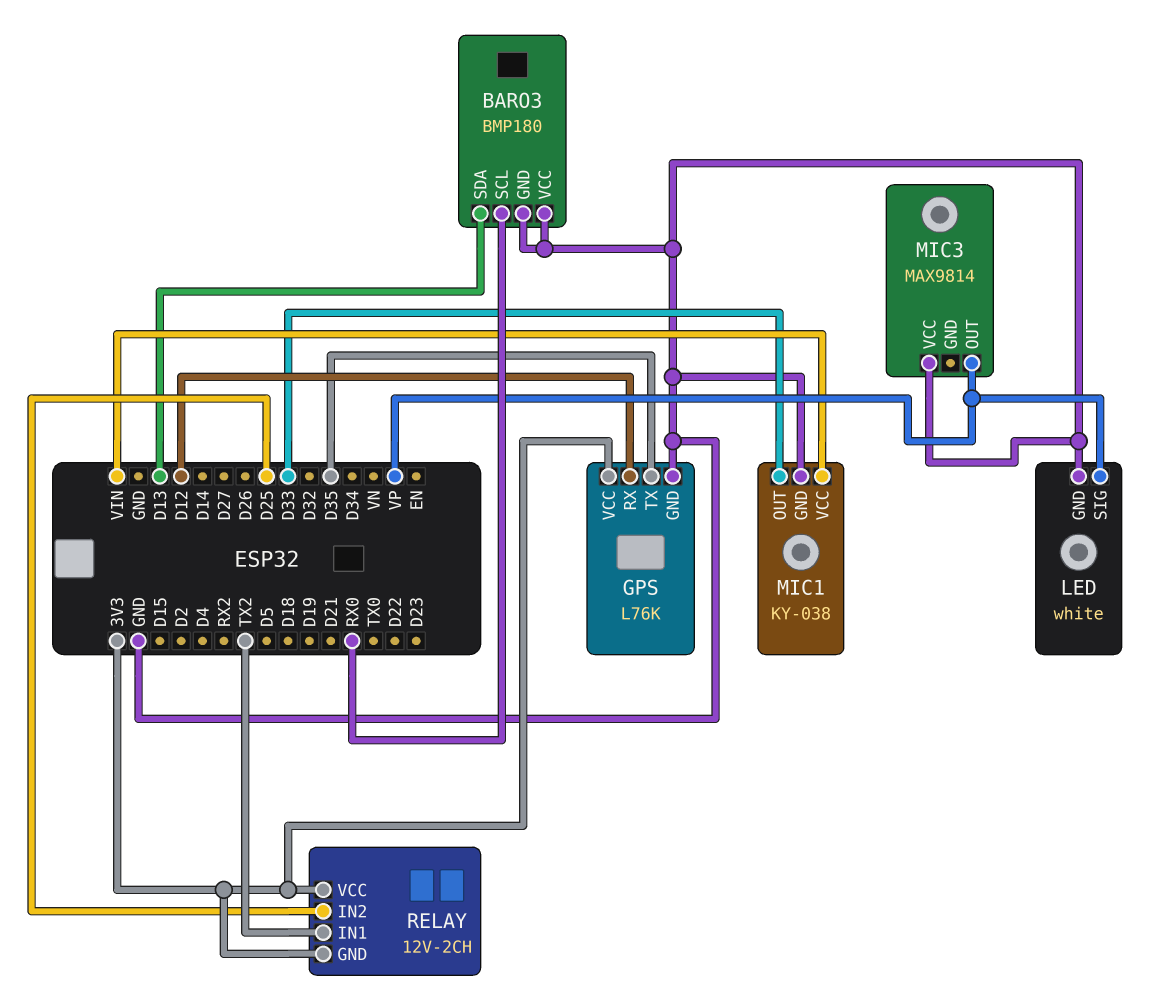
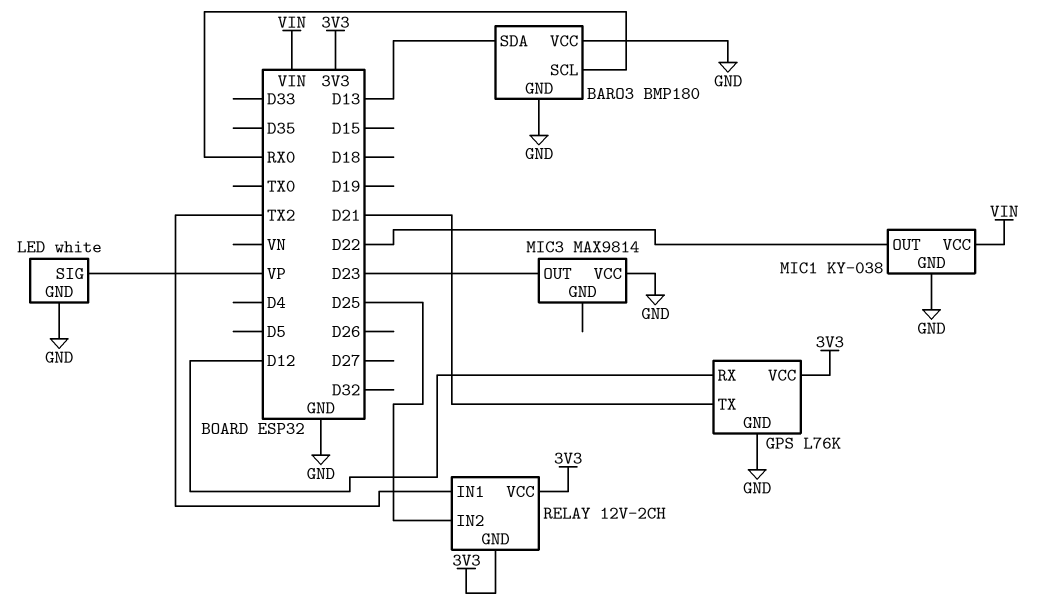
GPS pin TX: D35 -> D21
MIC1 pin OUT: D33 -> D22
MIC3 pin OUT: VP -> D23

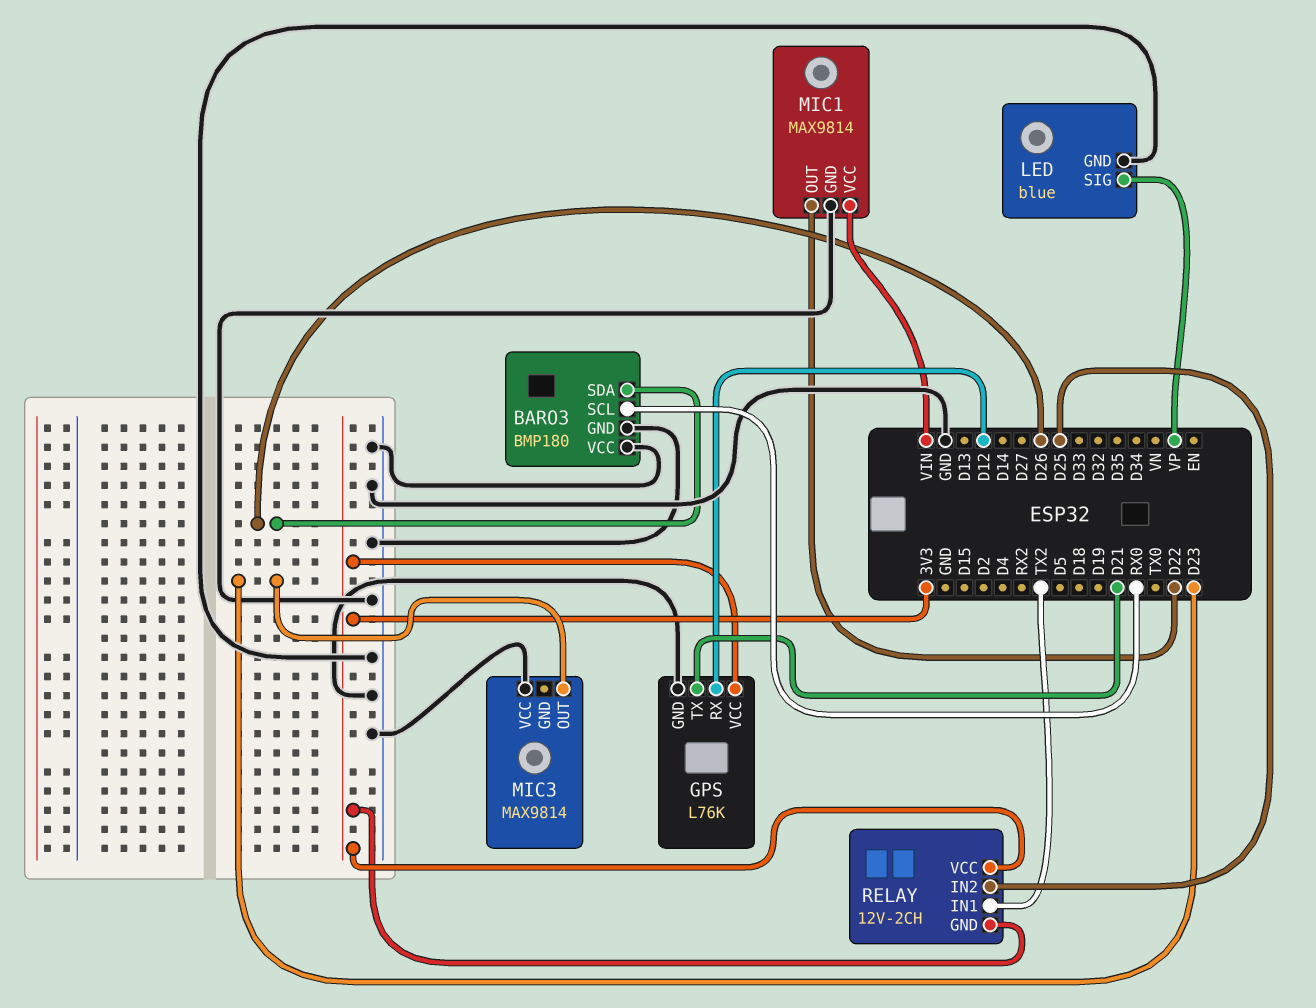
BARO3 pin SDA: D13 -> D26
LED: white -> blue
MIC1: KY-038 -> MAX9814

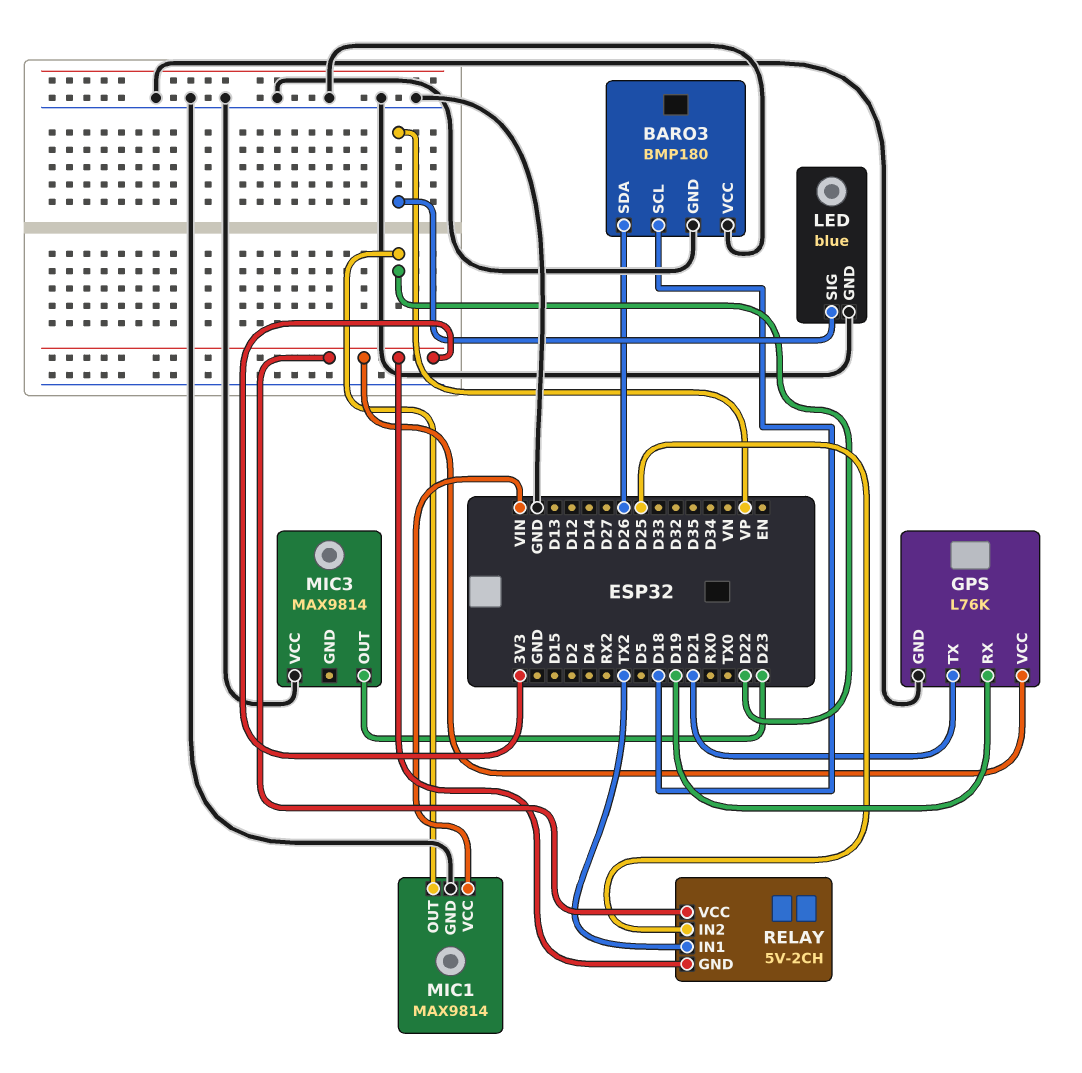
BARO3 pin SCL: RX0 -> D18
GPS pin RX: D12 -> D19
RELAY: 12V-2CH -> 5V-2CH

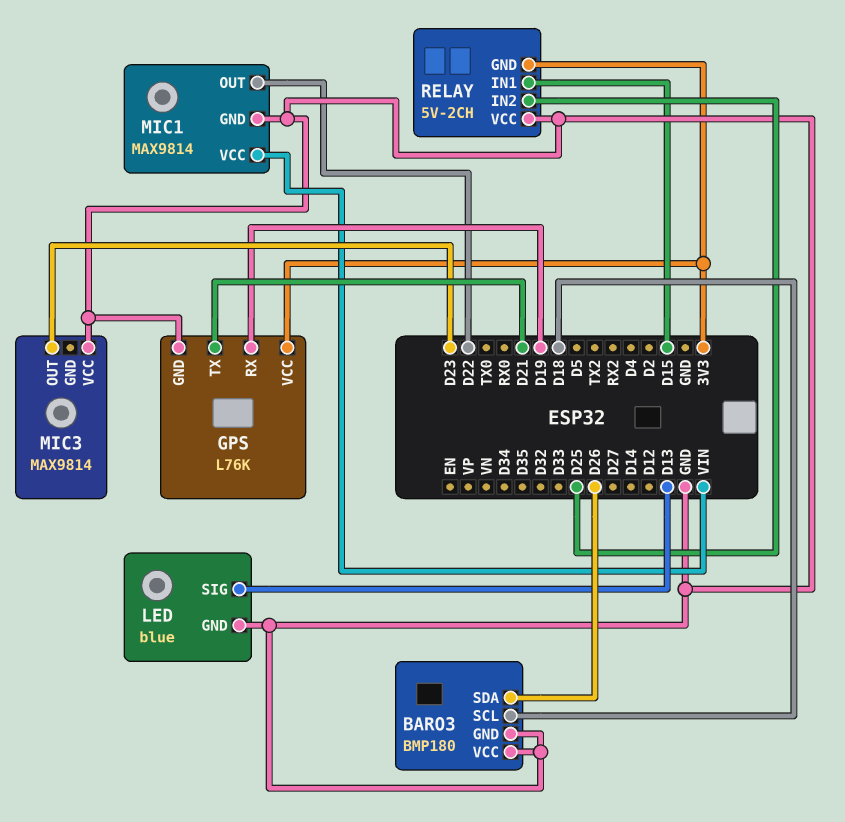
LED pin SIG: VP -> D13
RELAY pin IN1: TX2 -> D15
RELAY pin VCC: 3V3 -> GND

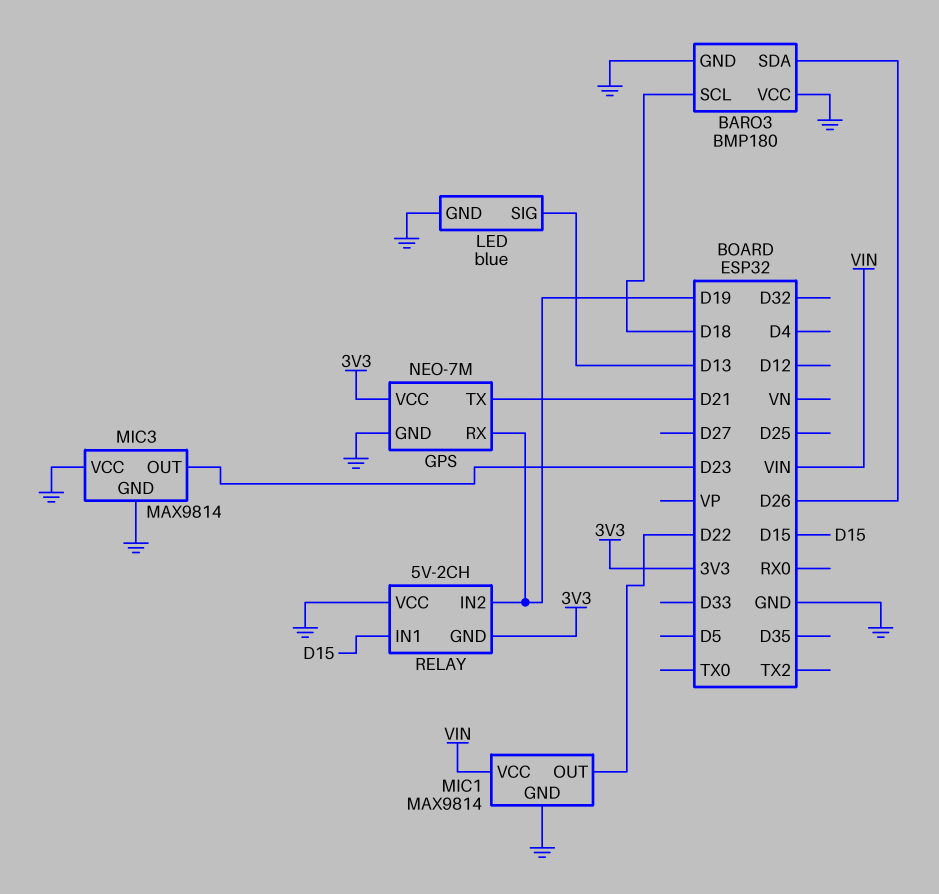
GPS: L76K -> NEO-7M
MIC3 pin GND: none -> GND
RELAY pin IN2: D25 -> D19

